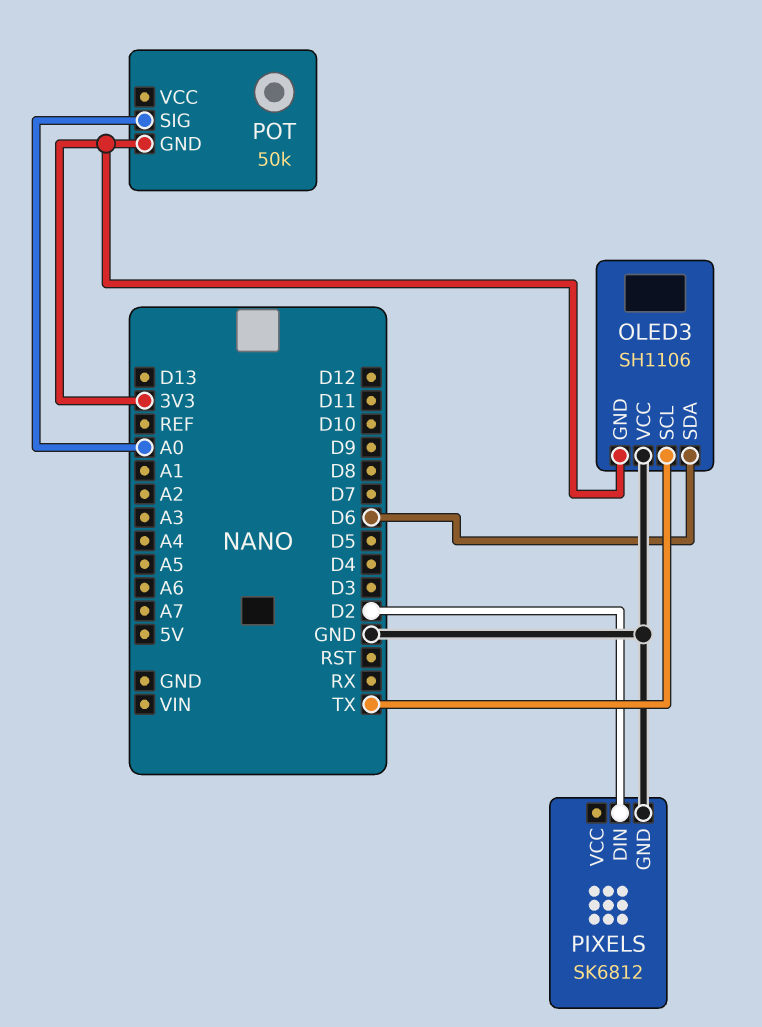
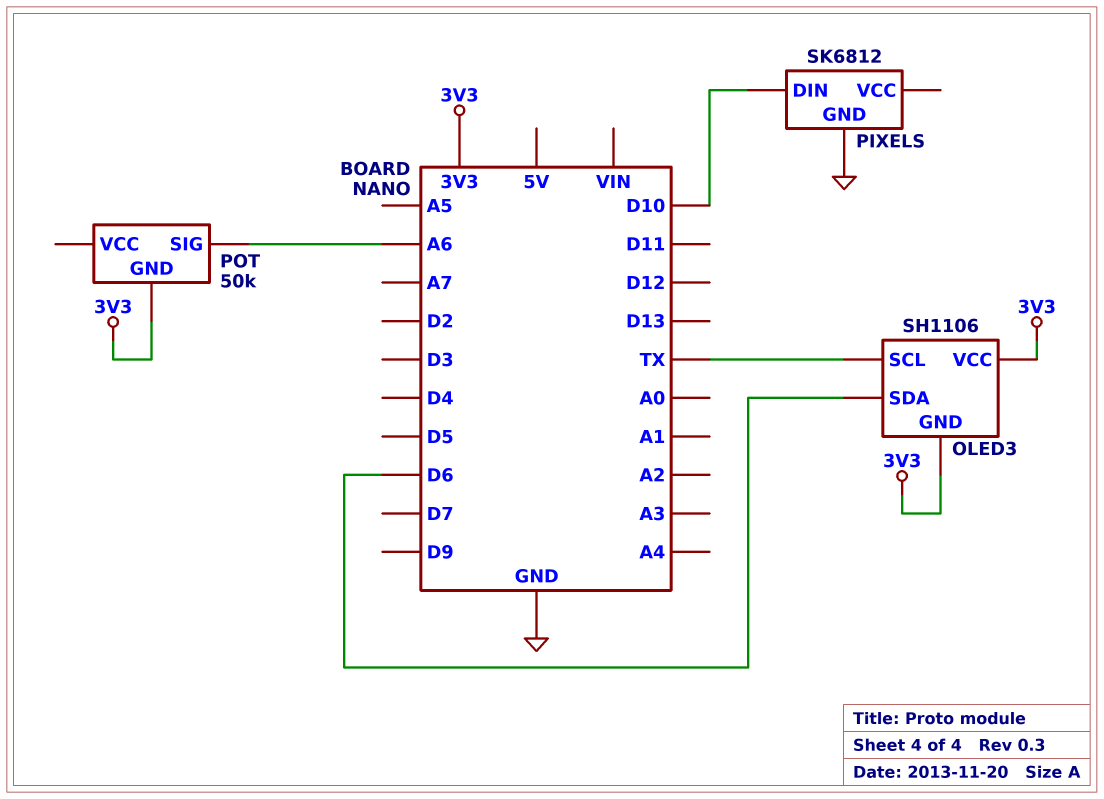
OLED3 pin VCC: GND -> 3V3
PIXELS pin DIN: D2 -> D10
POT pin SIG: A0 -> A6

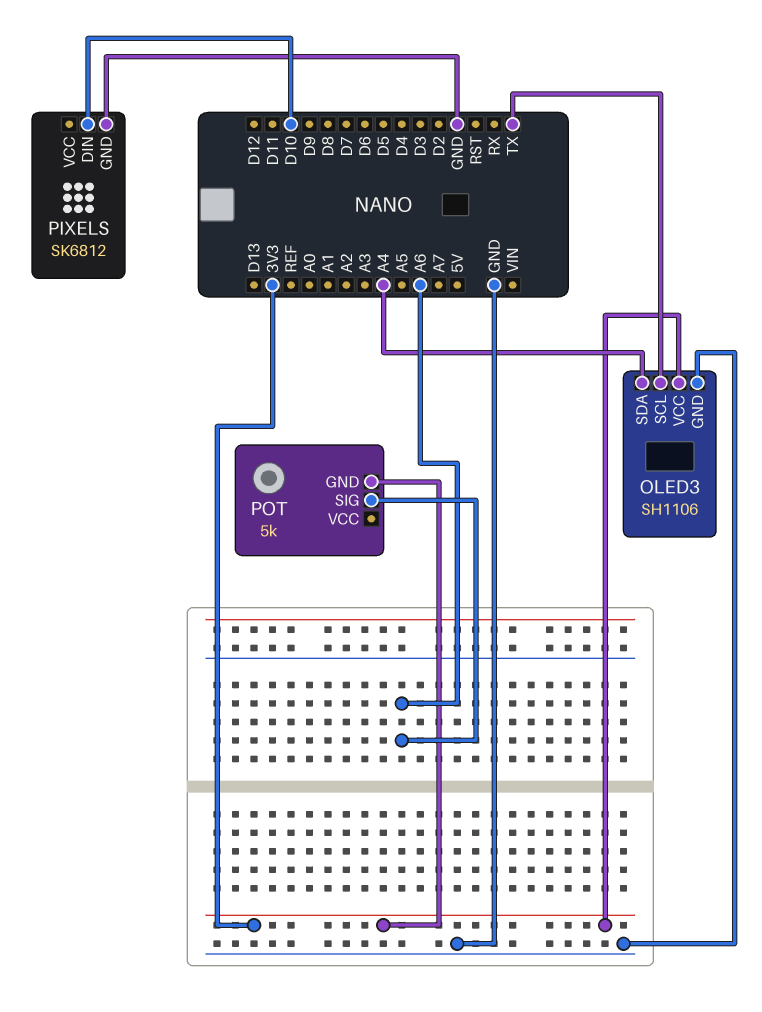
OLED3 pin GND: 3V3 -> GND
OLED3 pin SDA: D6 -> A4
POT: 50k -> 5k

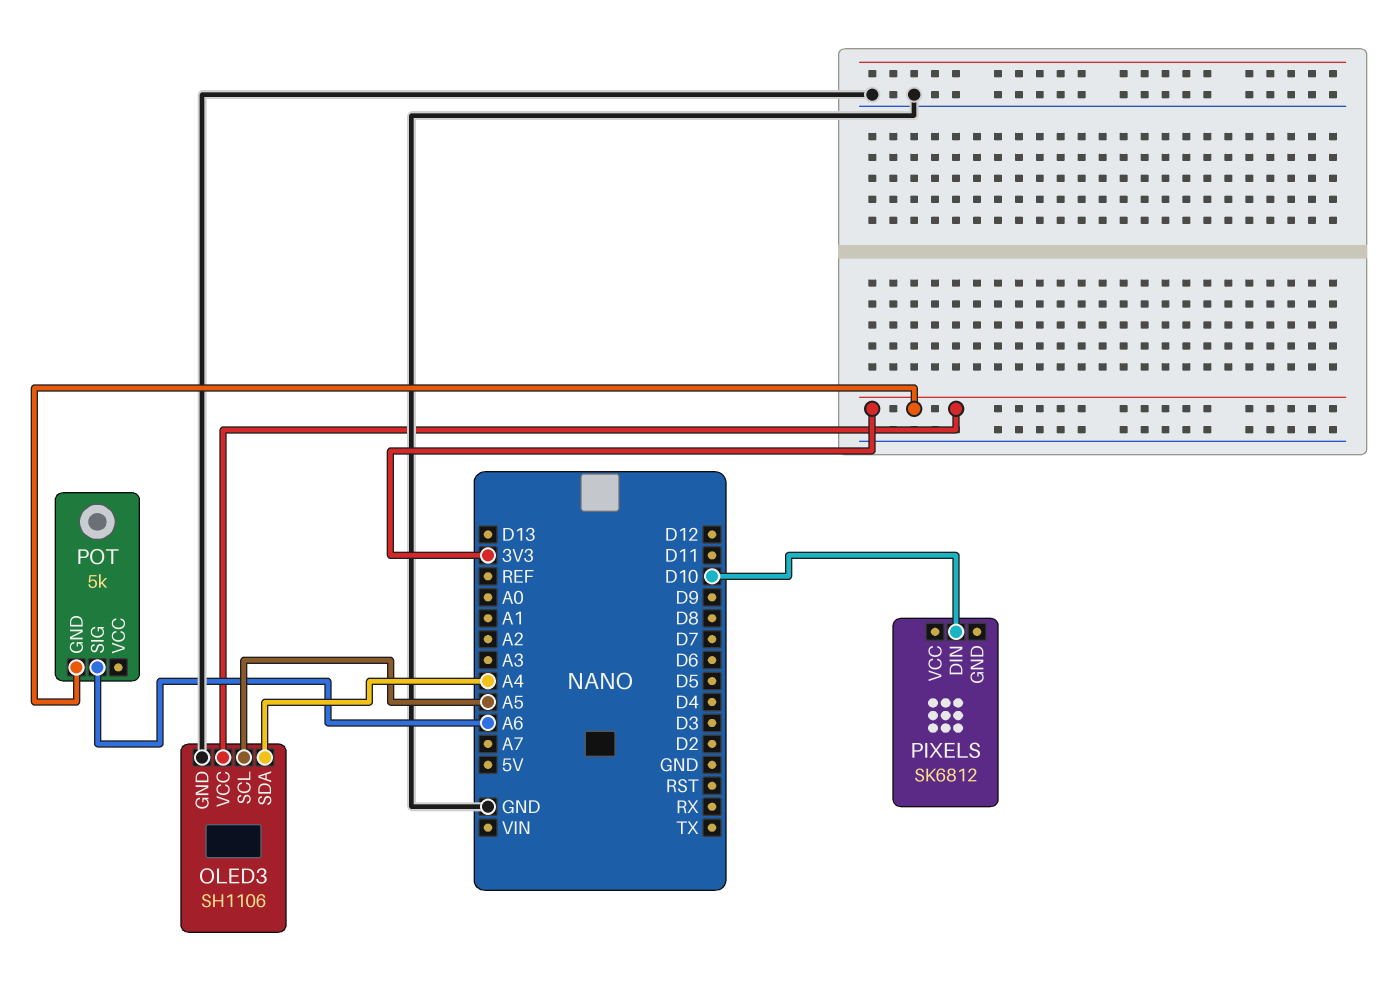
OLED3 pin SCL: TX -> A5
PIXELS pin GND: GND -> none

